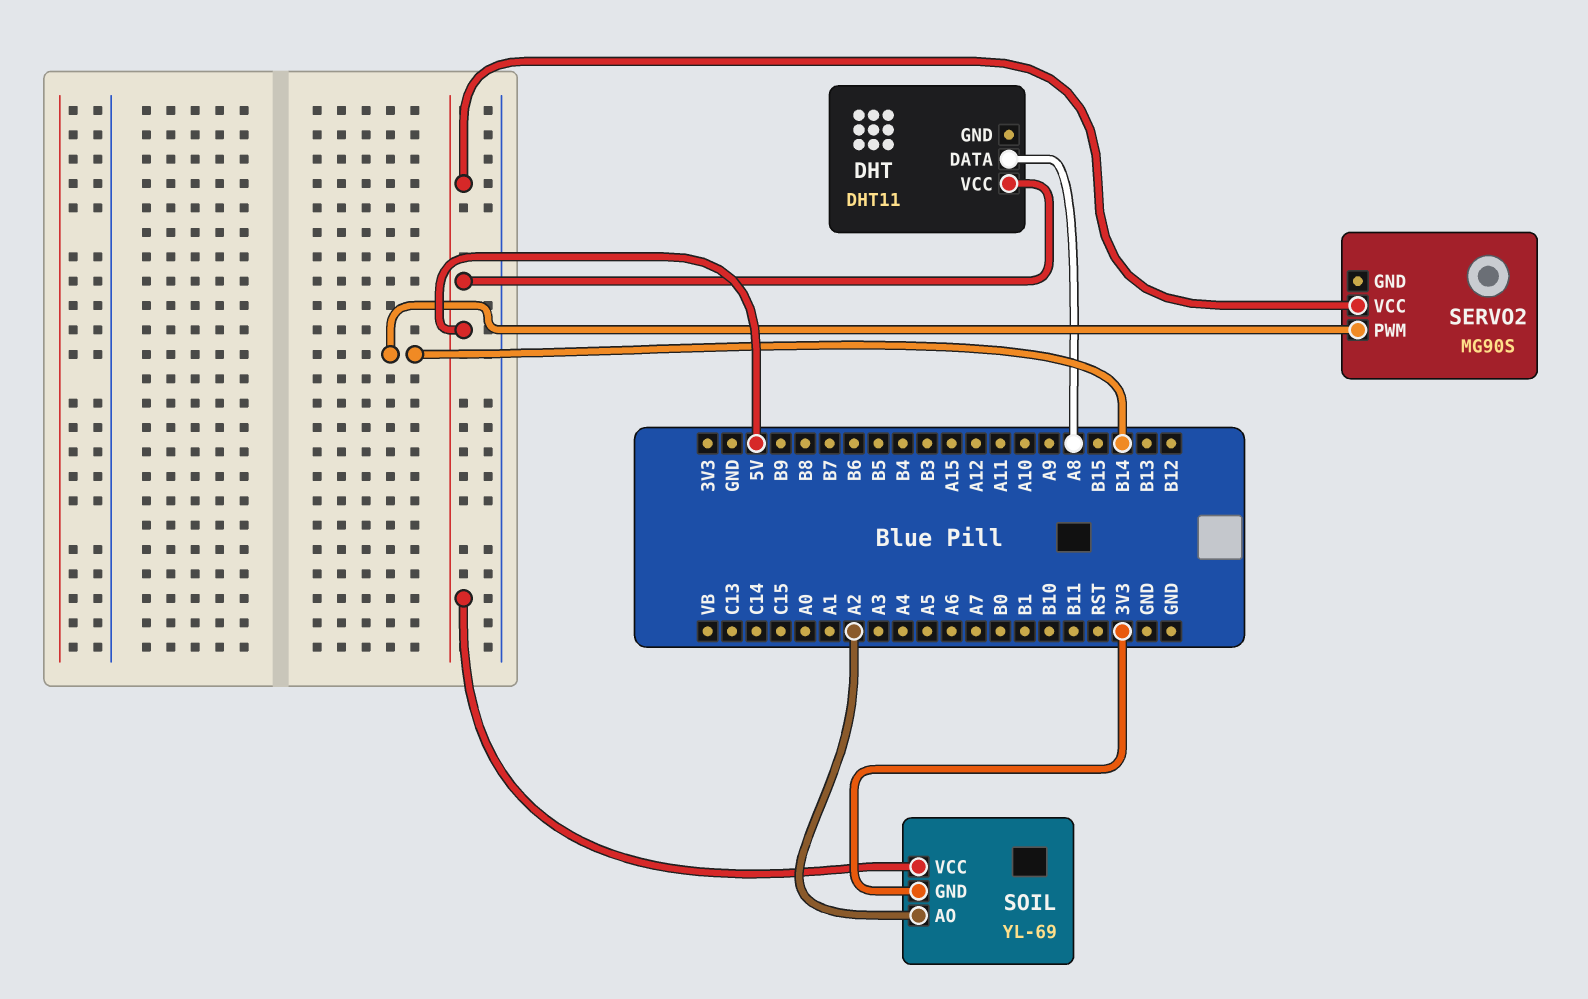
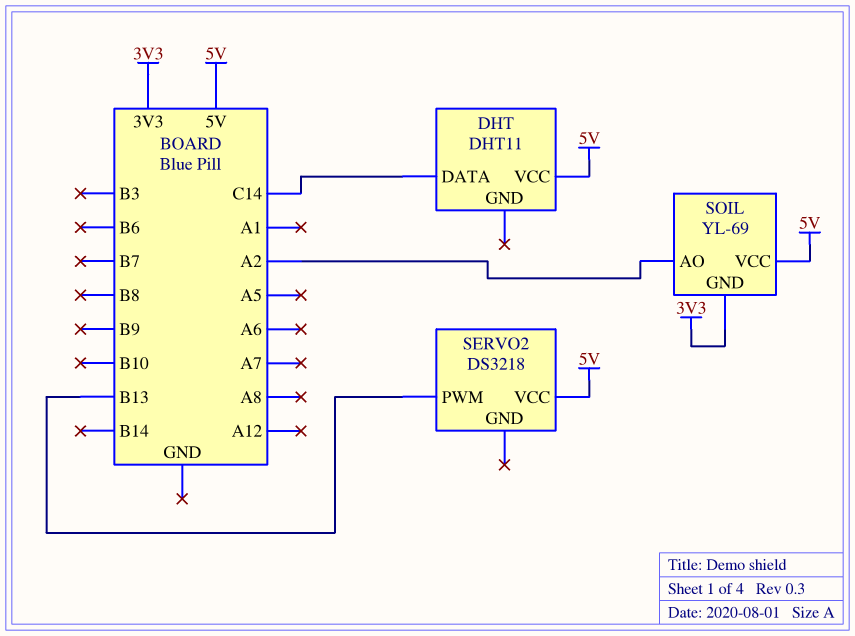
DHT pin DATA: A8 -> C14
SERVO2: MG90S -> DS3218
SERVO2 pin PWM: B14 -> B13

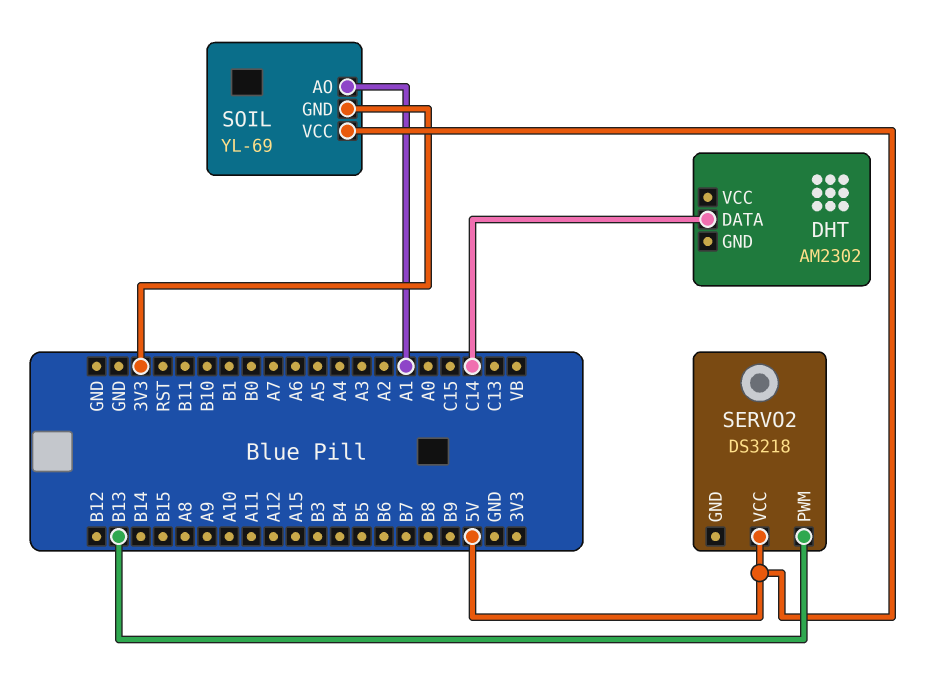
DHT: DHT11 -> AM2302
DHT pin VCC: 5V -> none
SOIL pin AO: A2 -> A1

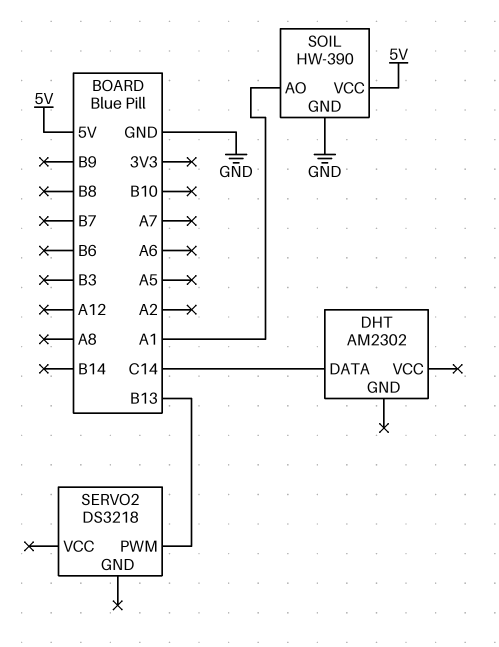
SERVO2 pin VCC: 5V -> none
SOIL: YL-69 -> HW-390
SOIL pin GND: 3V3 -> GND

